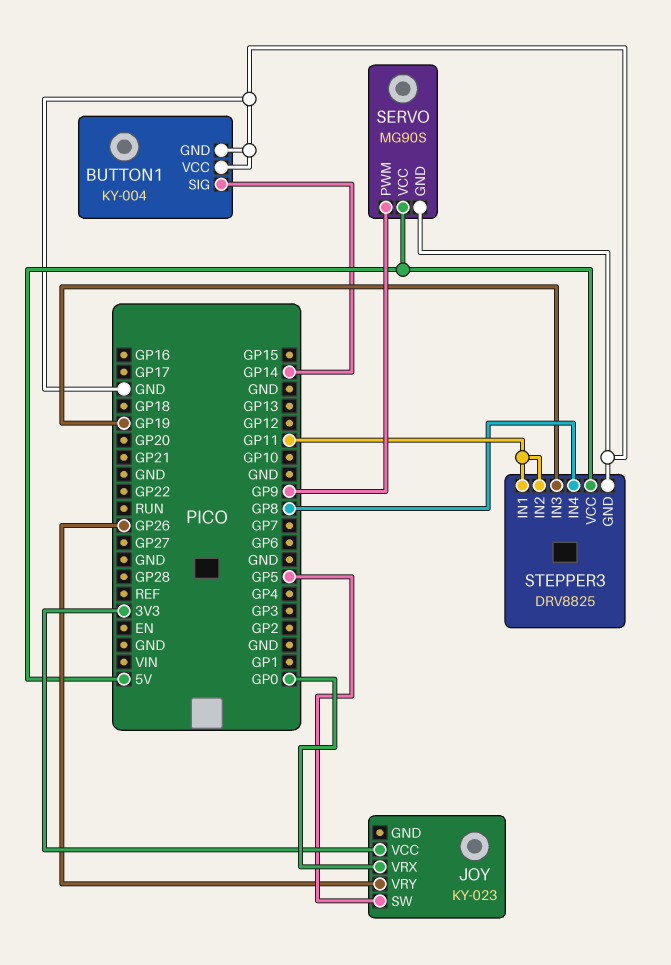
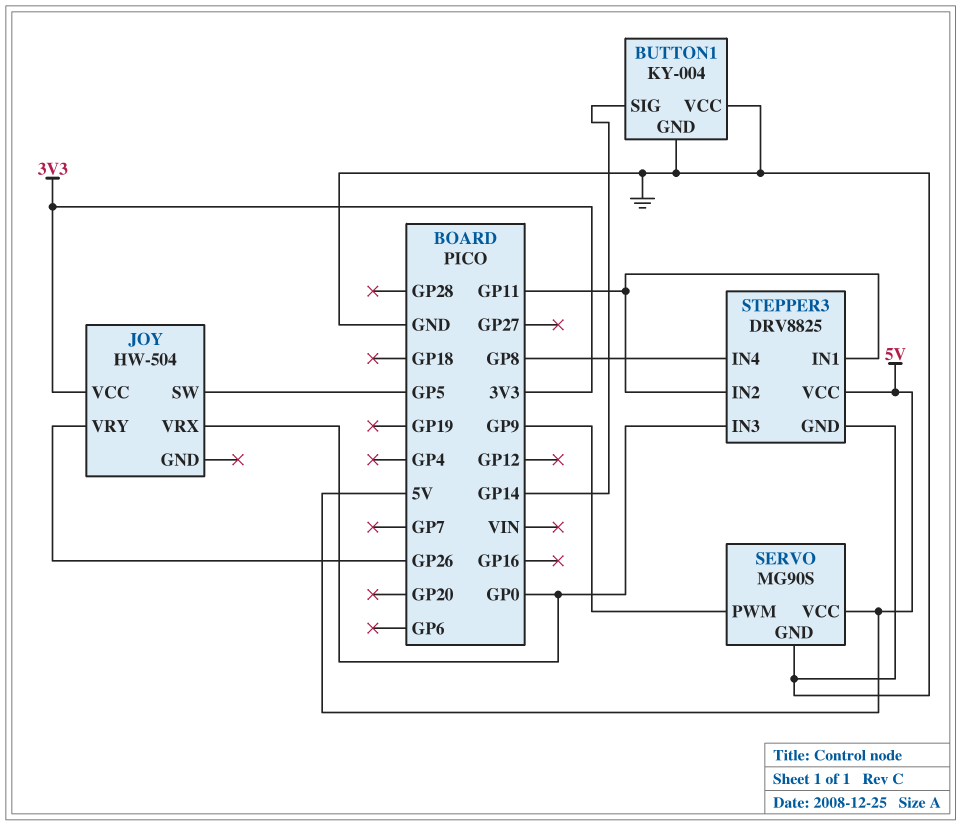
JOY: KY-023 -> HW-504
STEPPER3 pin IN3: GP19 -> GP0

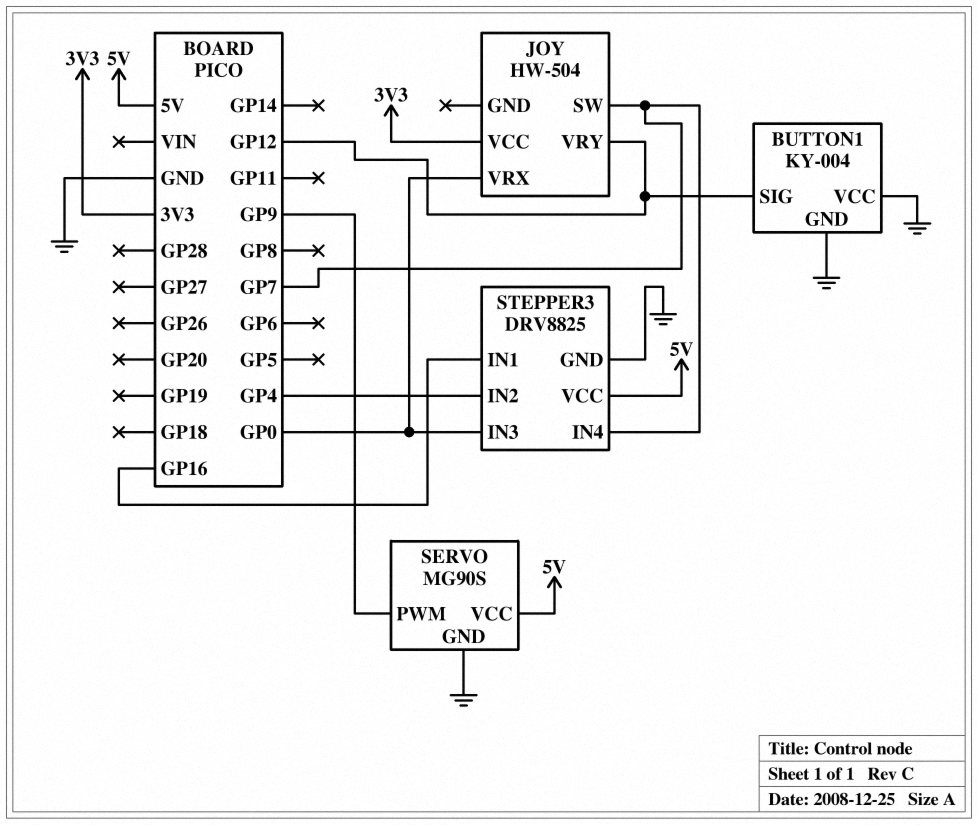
BUTTON1 pin SIG: GP14 -> GP12
JOY pin SW: GP5 -> GP7
JOY pin VRY: GP26 -> GP12
STEPPER3 pin IN1: GP11 -> GP16
STEPPER3 pin IN2: GP11 -> GP4
STEPPER3 pin IN4: GP8 -> GP7

